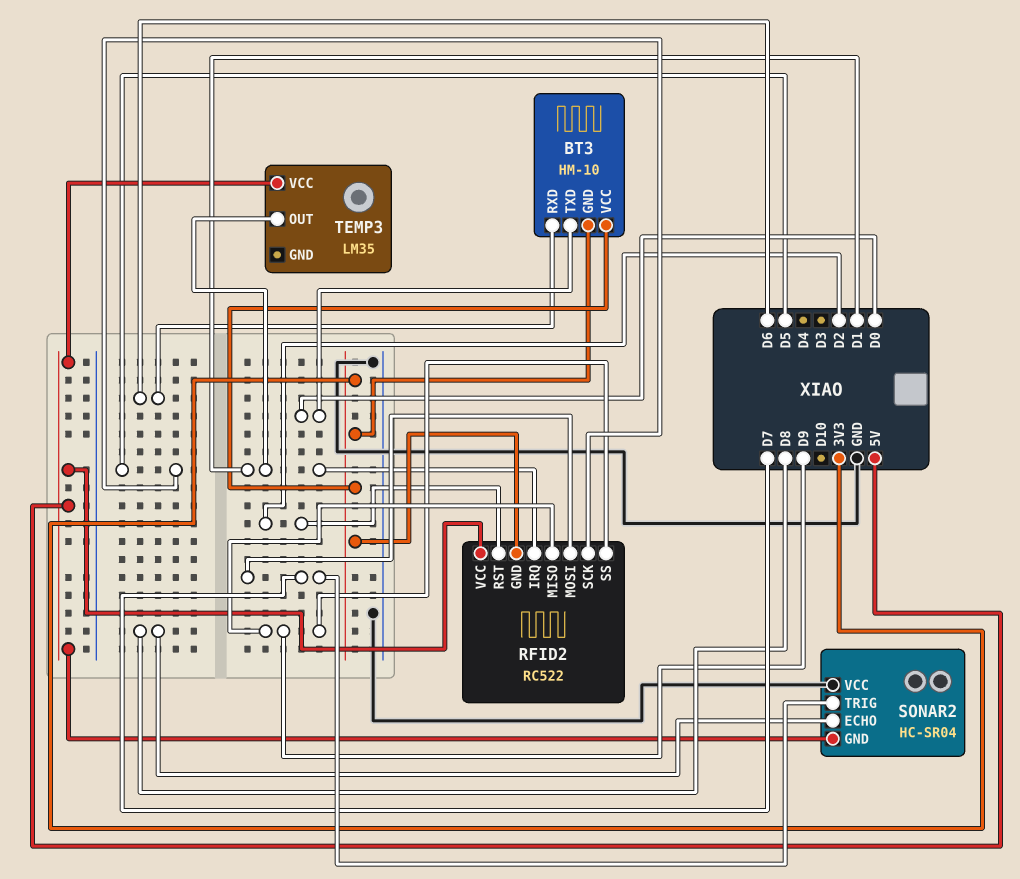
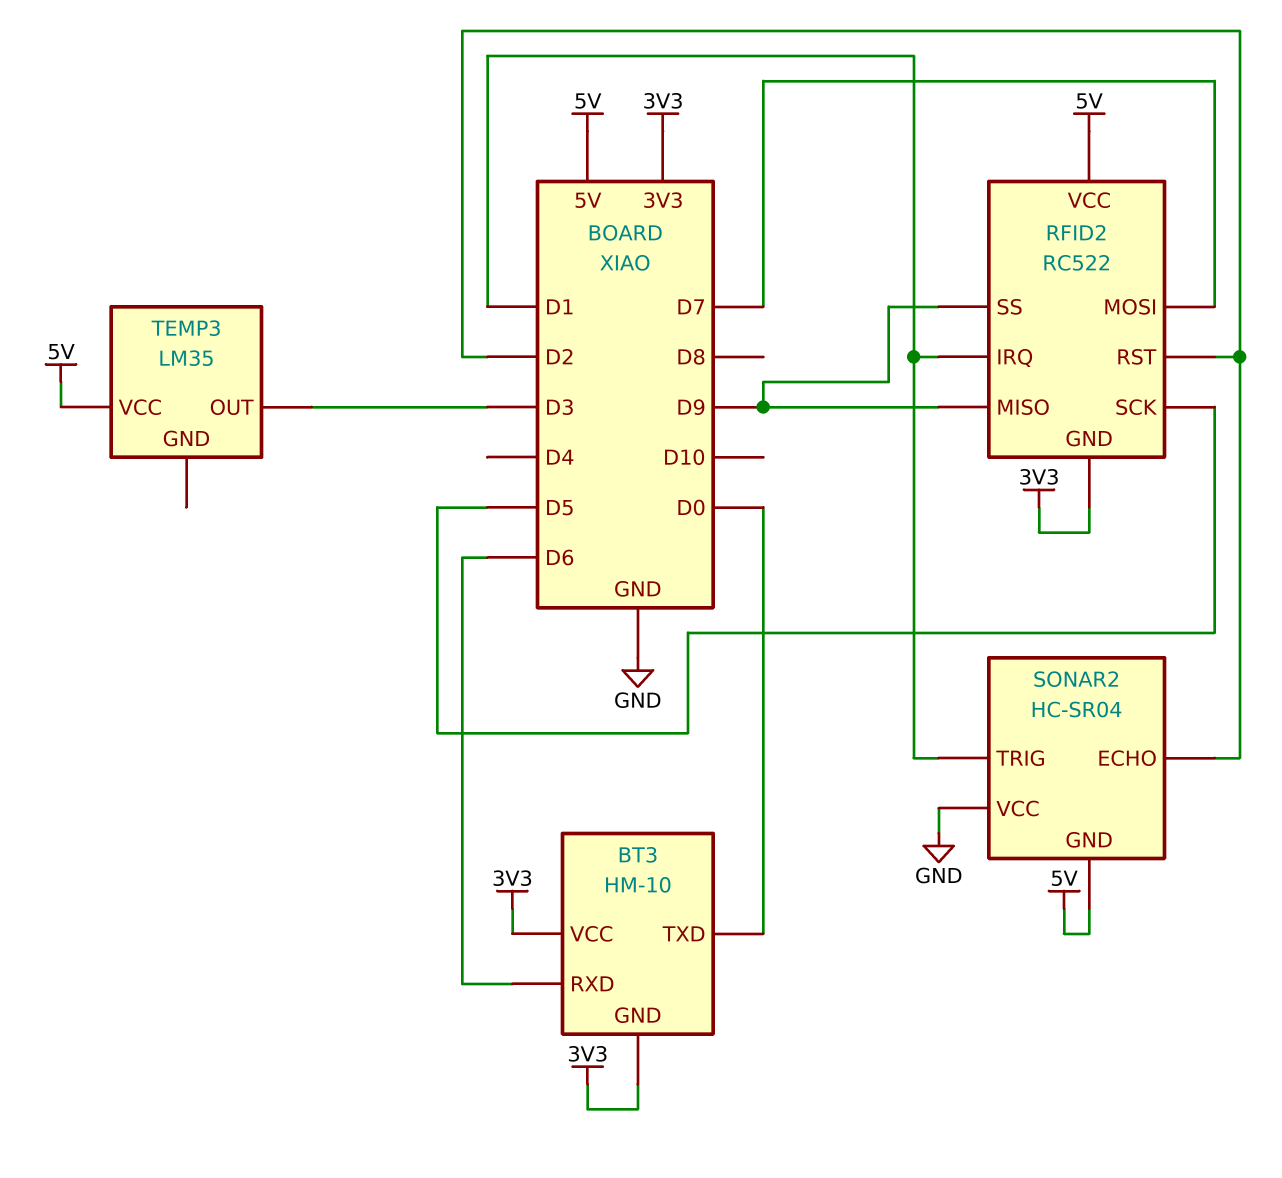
SONAR2 pin ECHO: D8 -> D2
SONAR2 pin TRIG: D7 -> D1
TEMP3 pin OUT: D1 -> D3

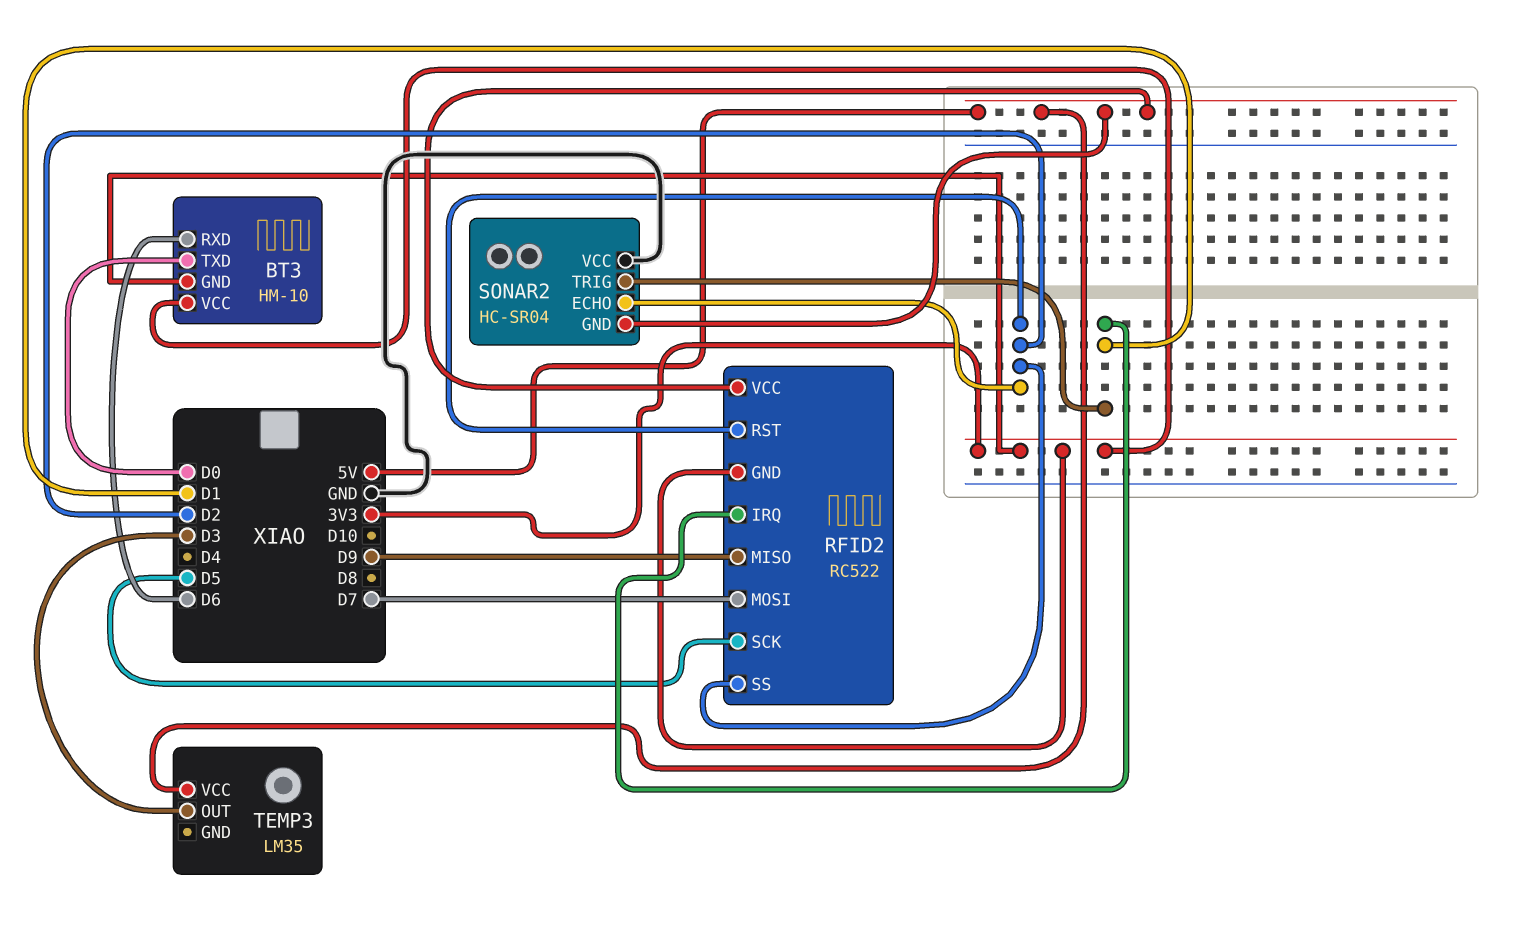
RFID2 pin SS: D9 -> D2

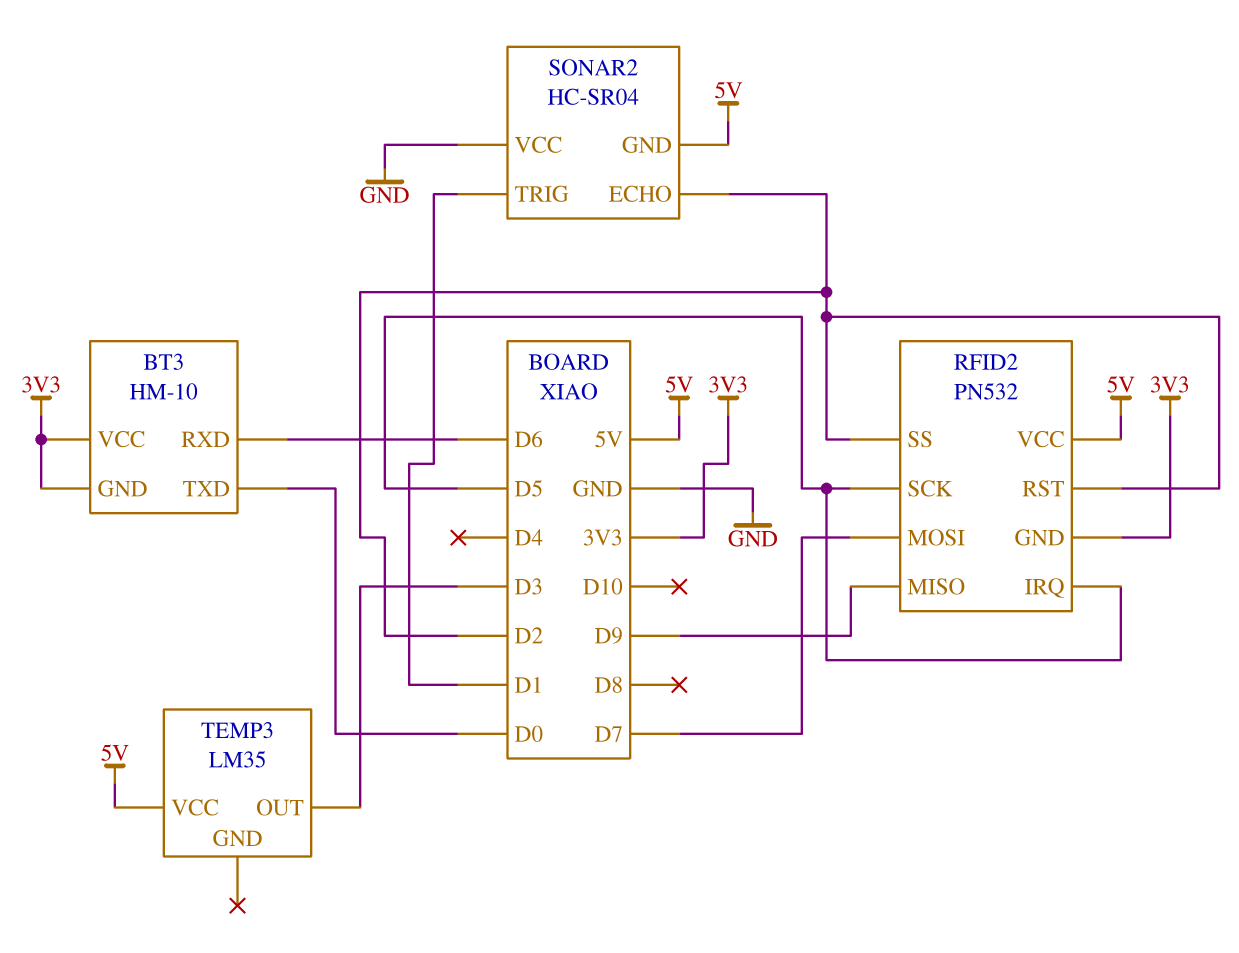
RFID2: RC522 -> PN532
RFID2 pin IRQ: D1 -> D5

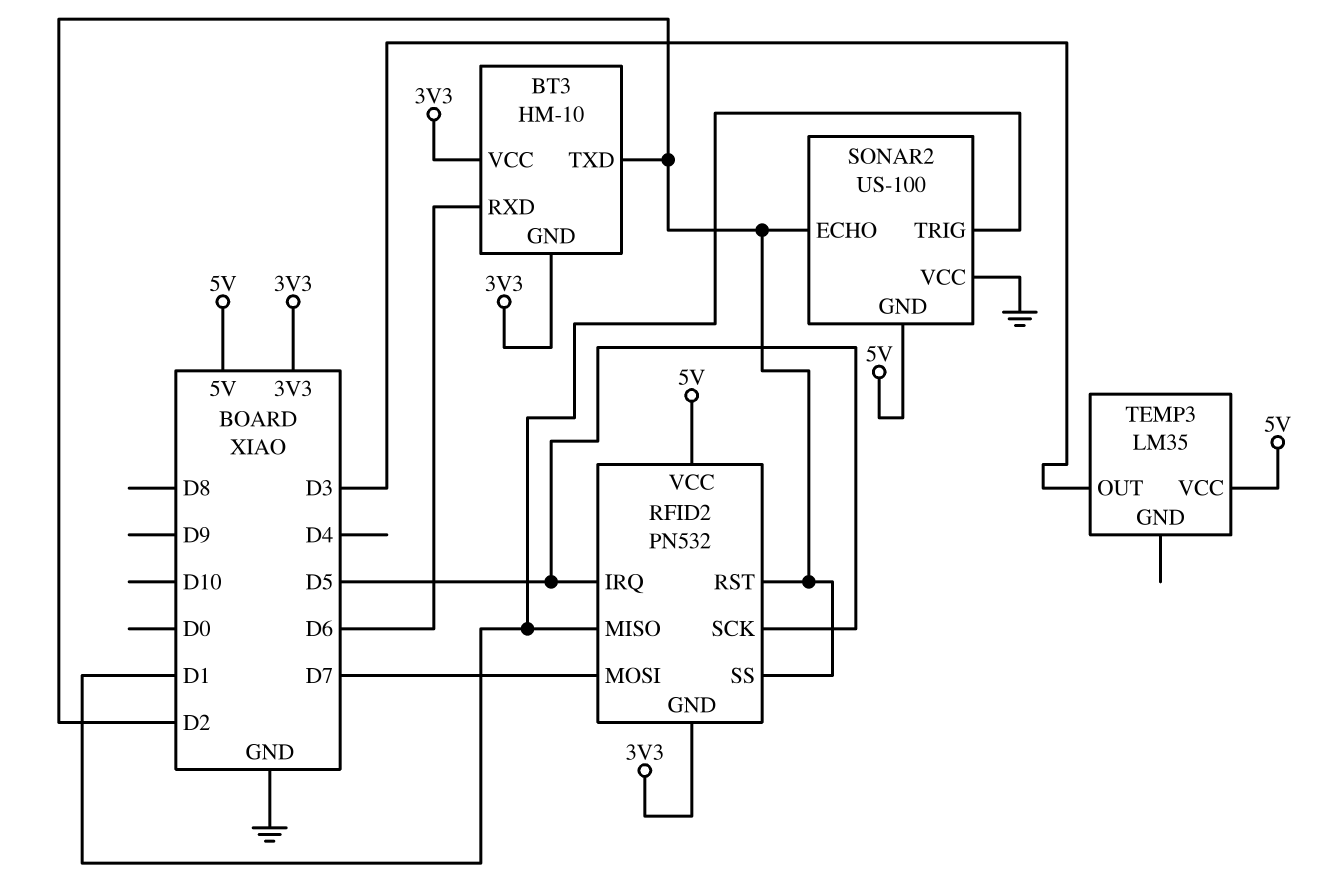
BT3 pin TXD: D0 -> D2
RFID2 pin MISO: D9 -> D1
SONAR2: HC-SR04 -> US-100

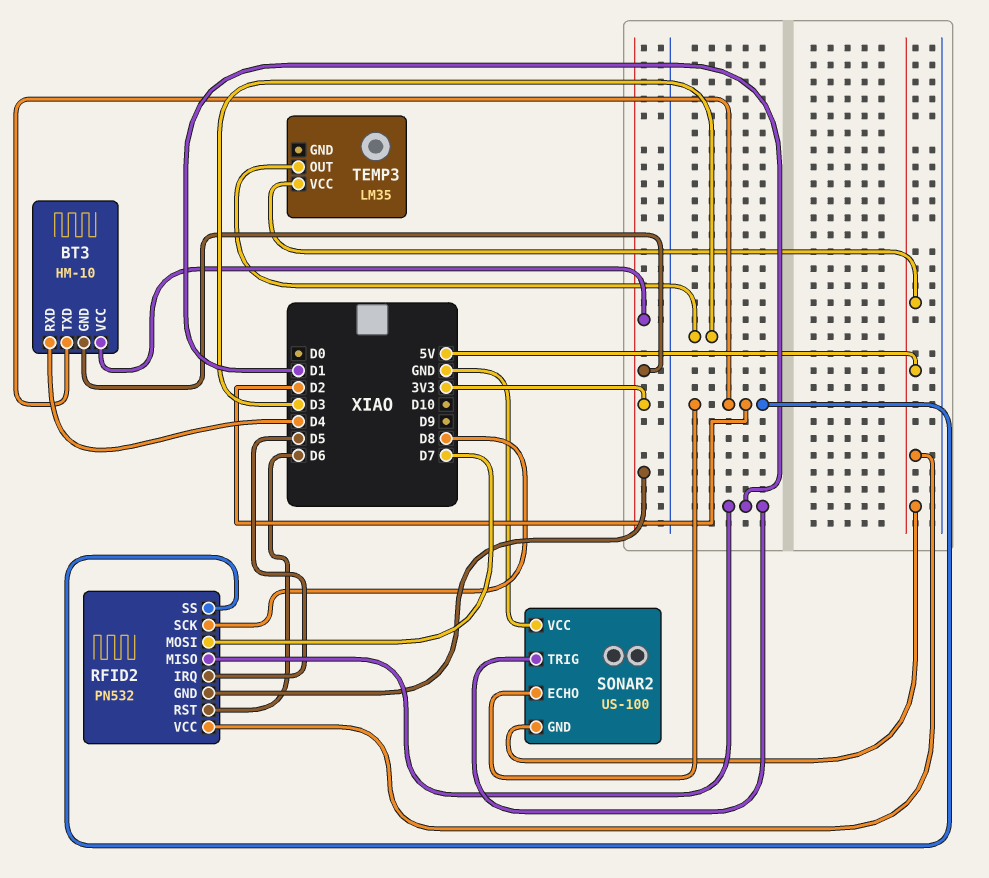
BT3 pin RXD: D6 -> D4
RFID2 pin RST: D2 -> D6
RFID2 pin SCK: D5 -> D8

